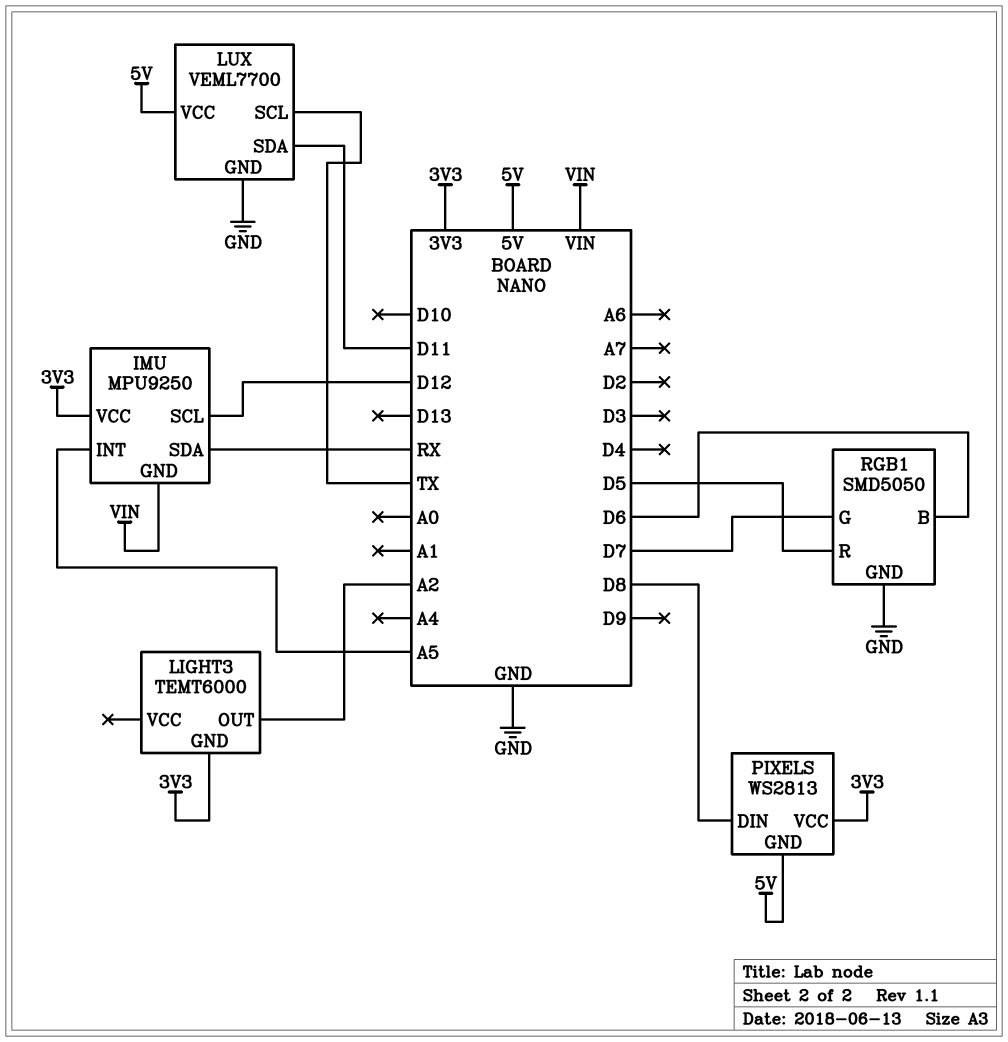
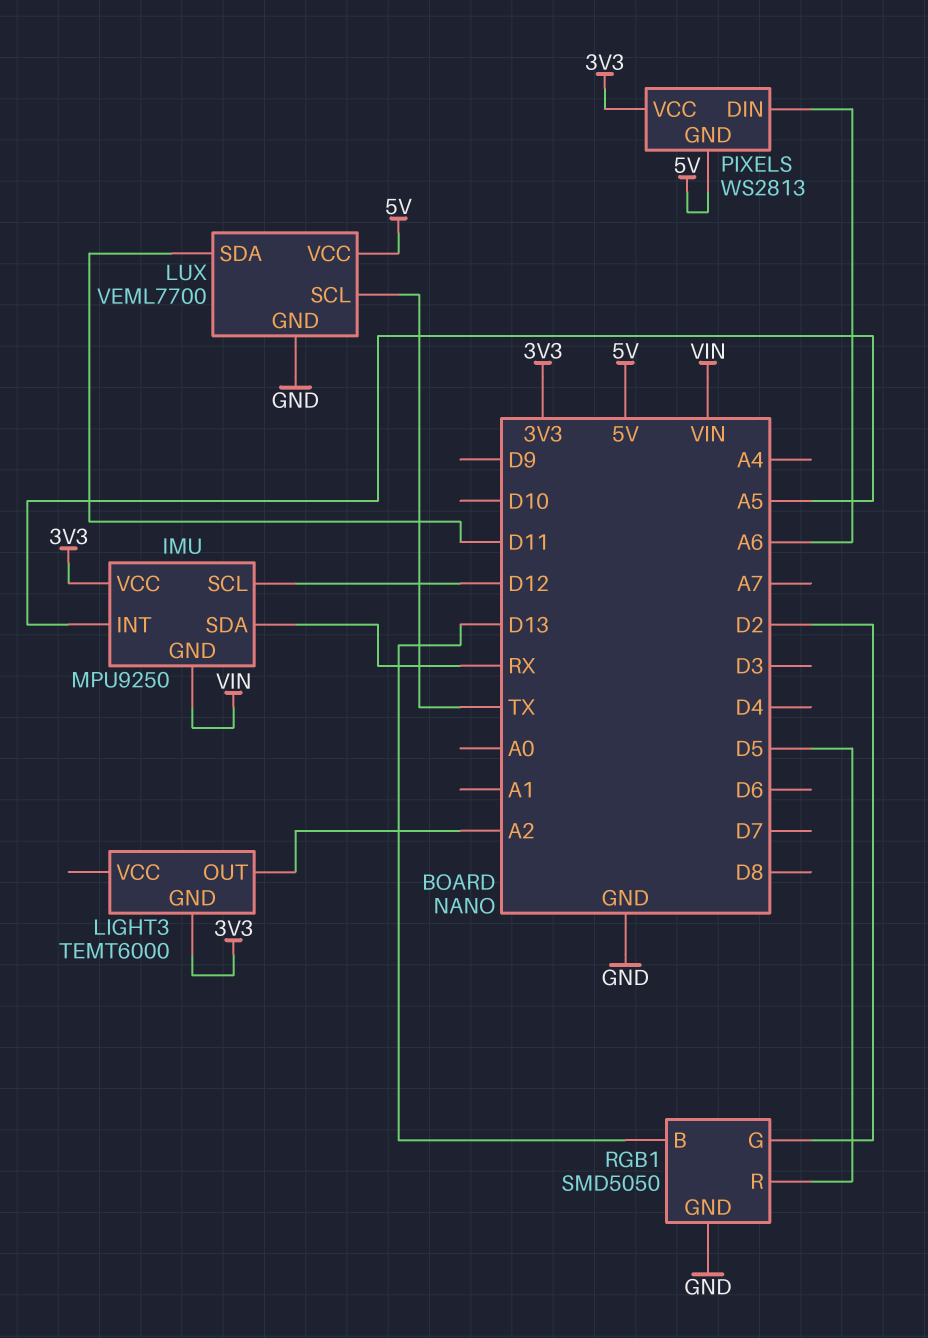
PIXELS pin DIN: D8 -> A6
RGB1 pin B: D6 -> D13
RGB1 pin G: D7 -> D2

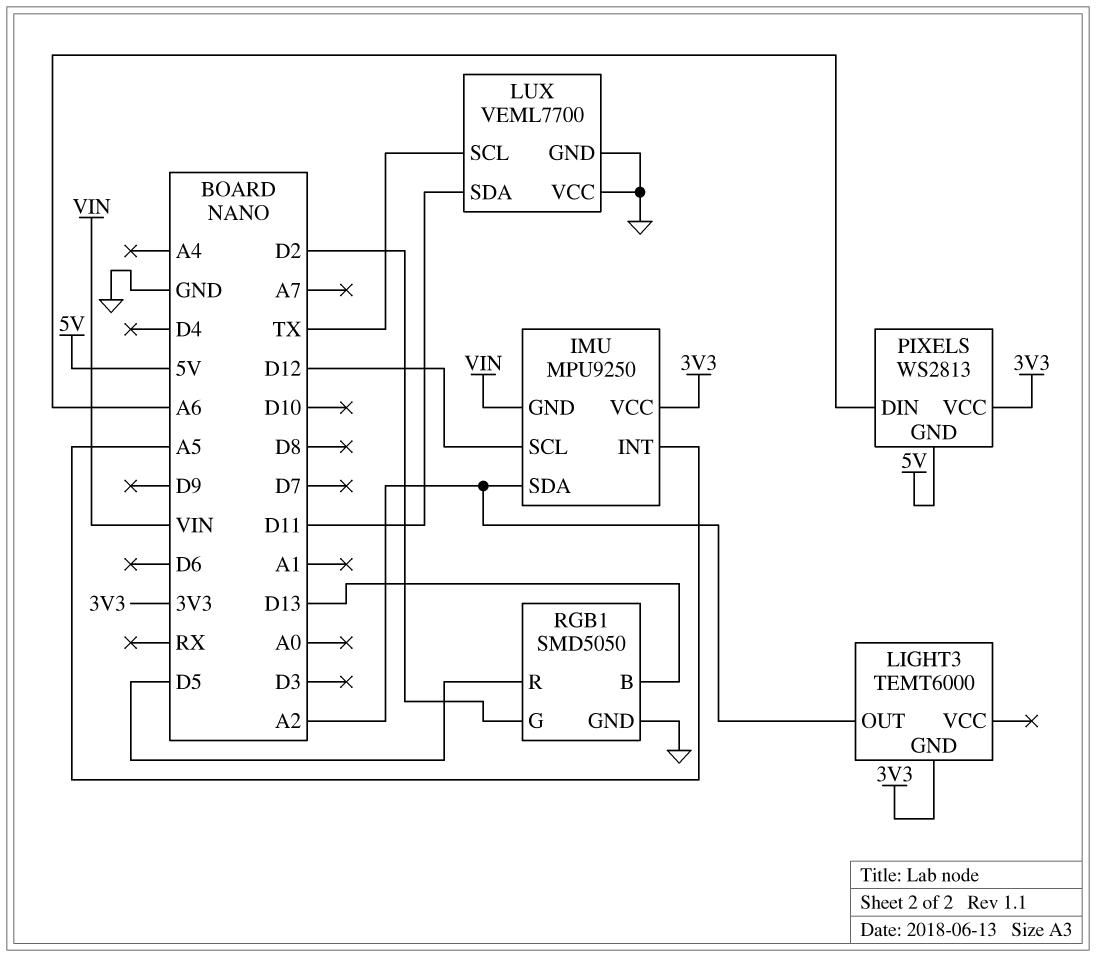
IMU pin SDA: RX -> A2
LUX pin VCC: 5V -> GND

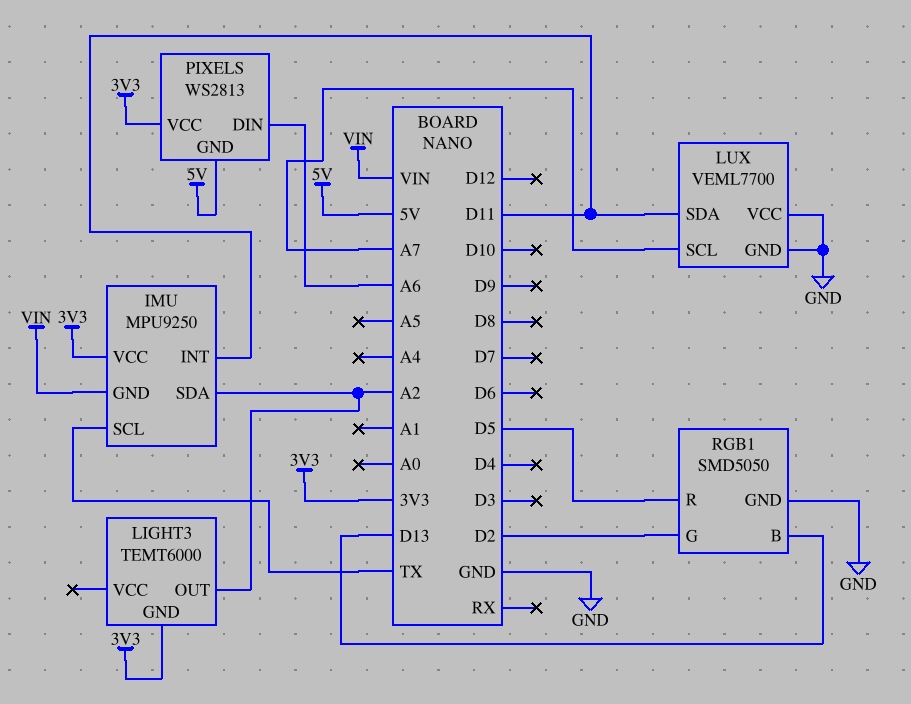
IMU pin INT: A5 -> D11
IMU pin SCL: D12 -> TX
LUX pin SCL: TX -> A7

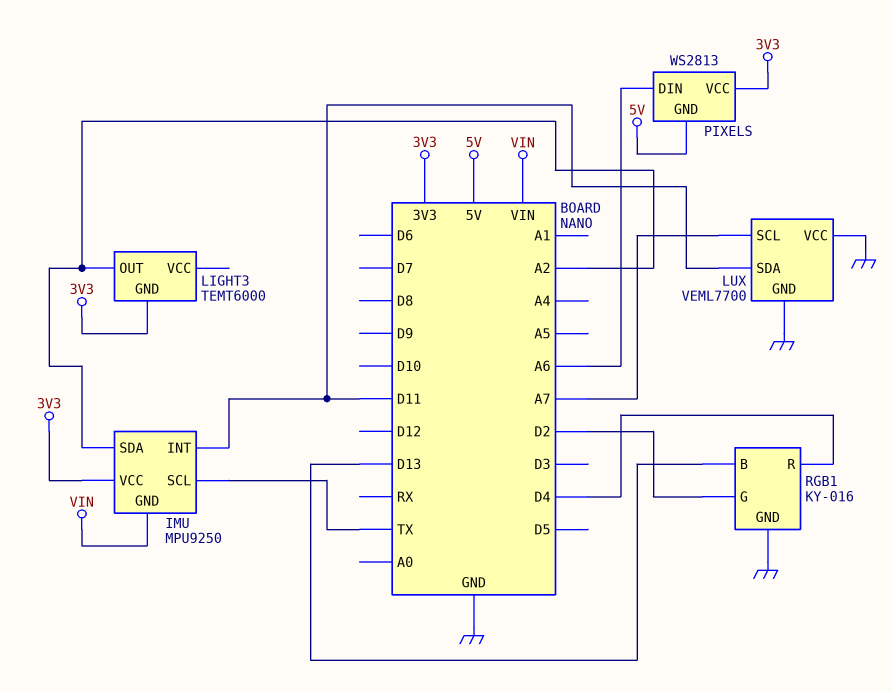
RGB1: SMD5050 -> KY-016
RGB1 pin R: D5 -> D4

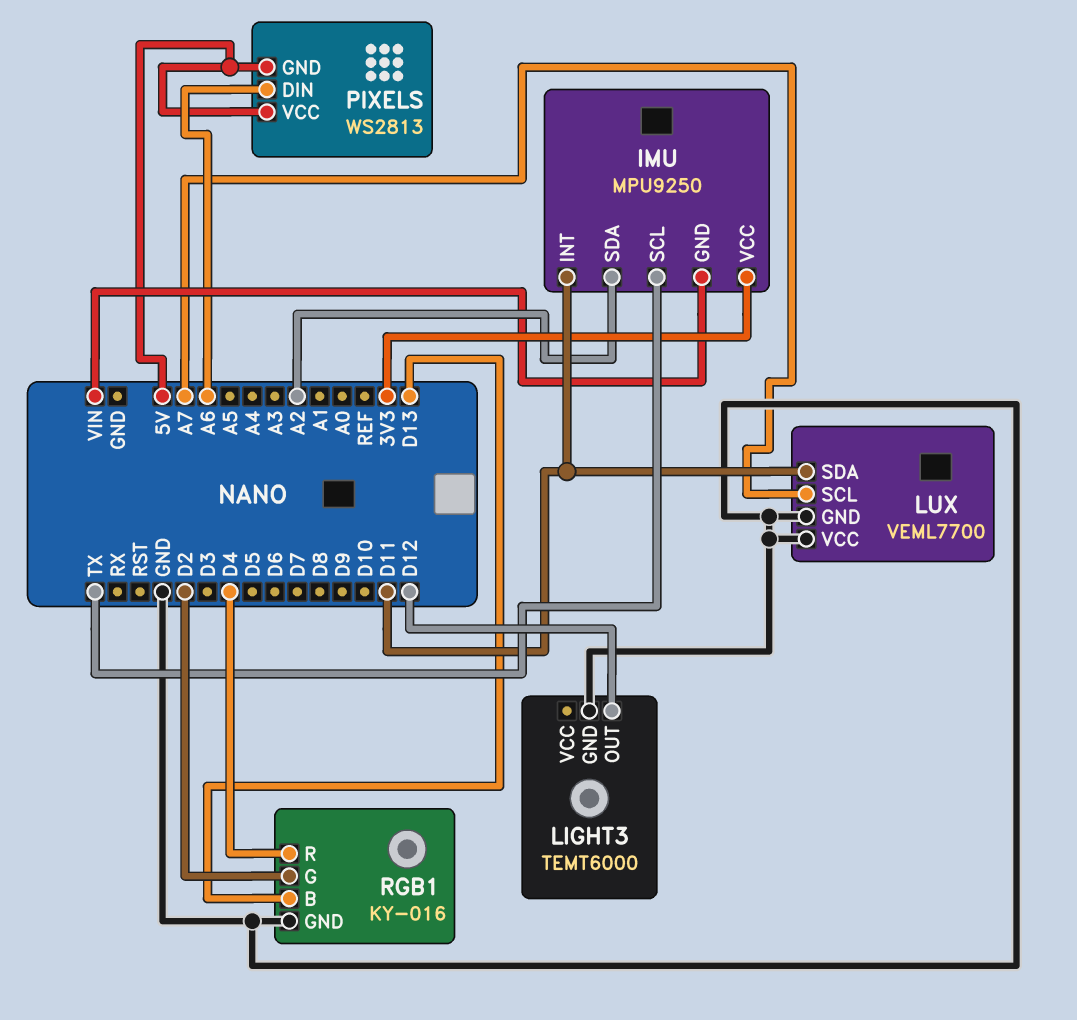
LIGHT3 pin GND: 3V3 -> GND
LIGHT3 pin OUT: A2 -> D12
PIXELS pin VCC: 3V3 -> 5V

